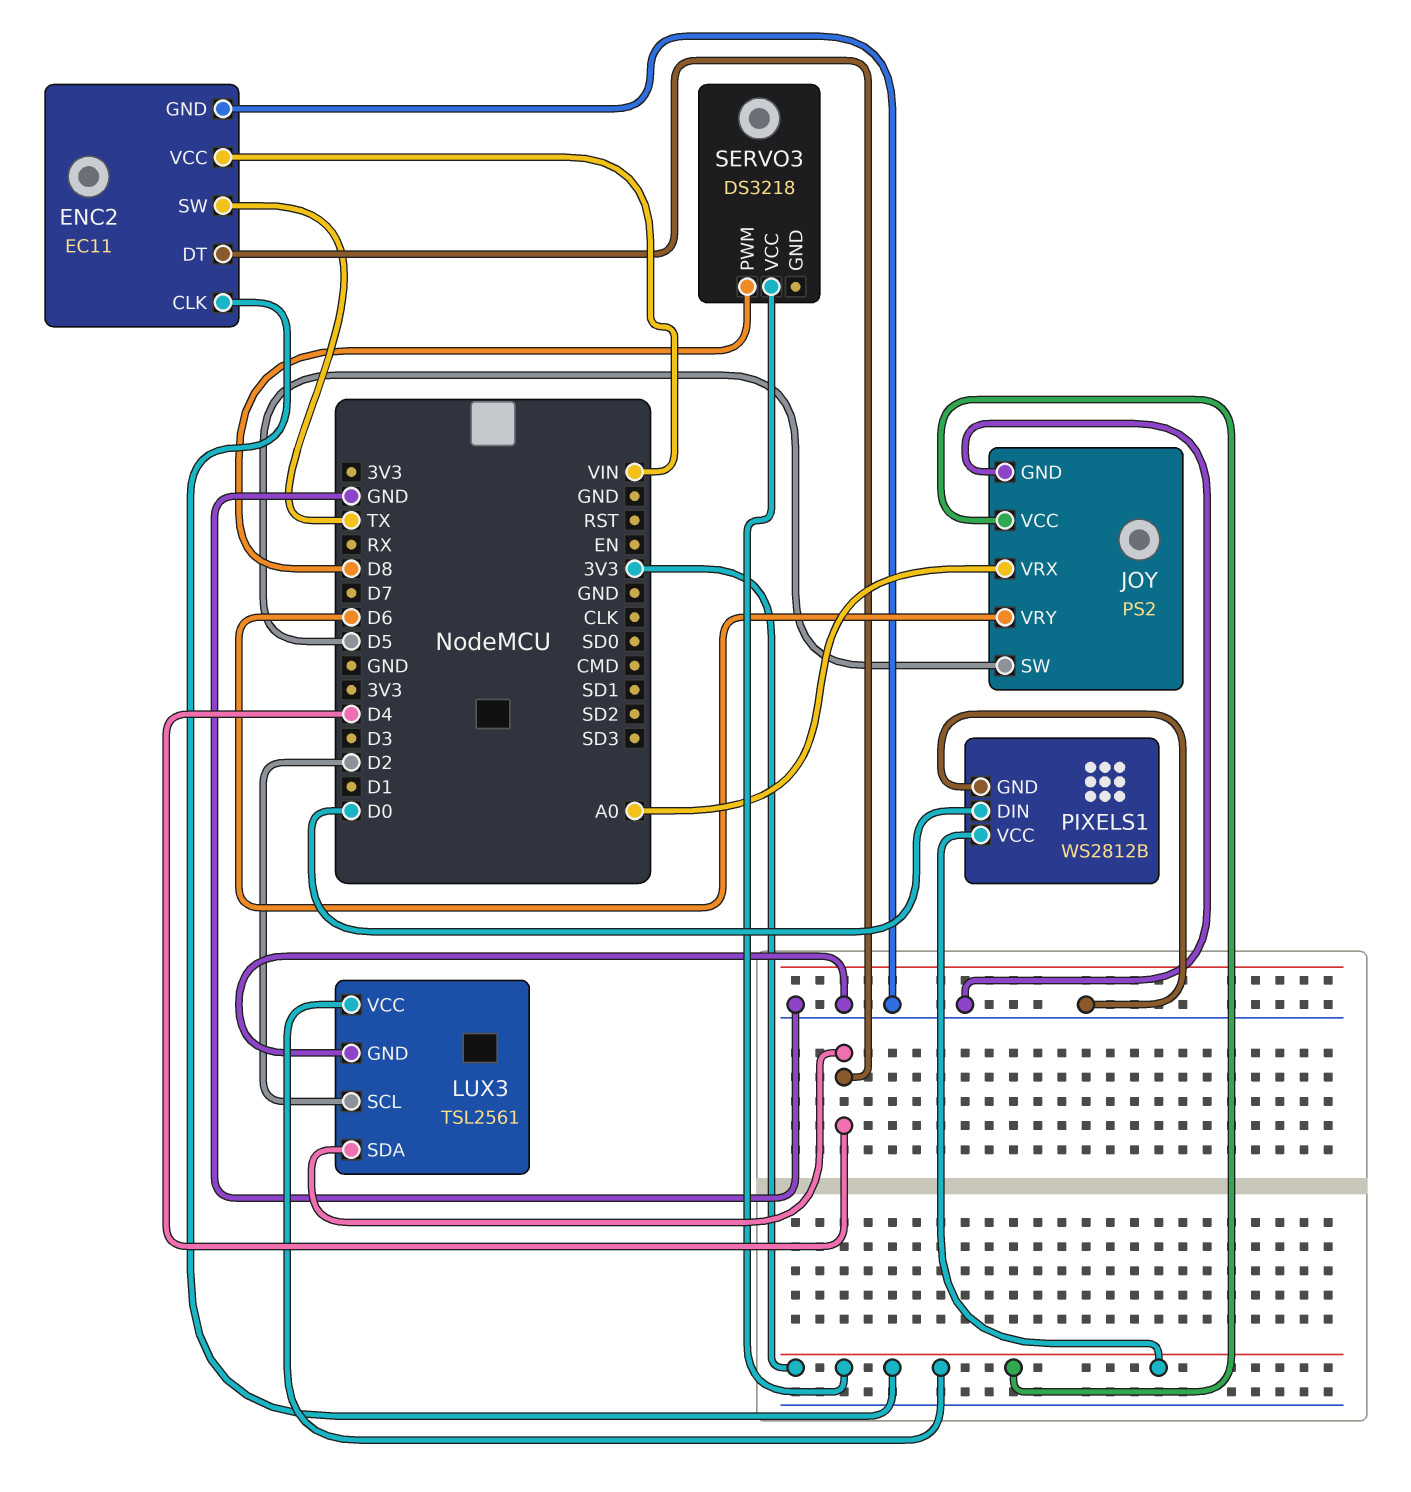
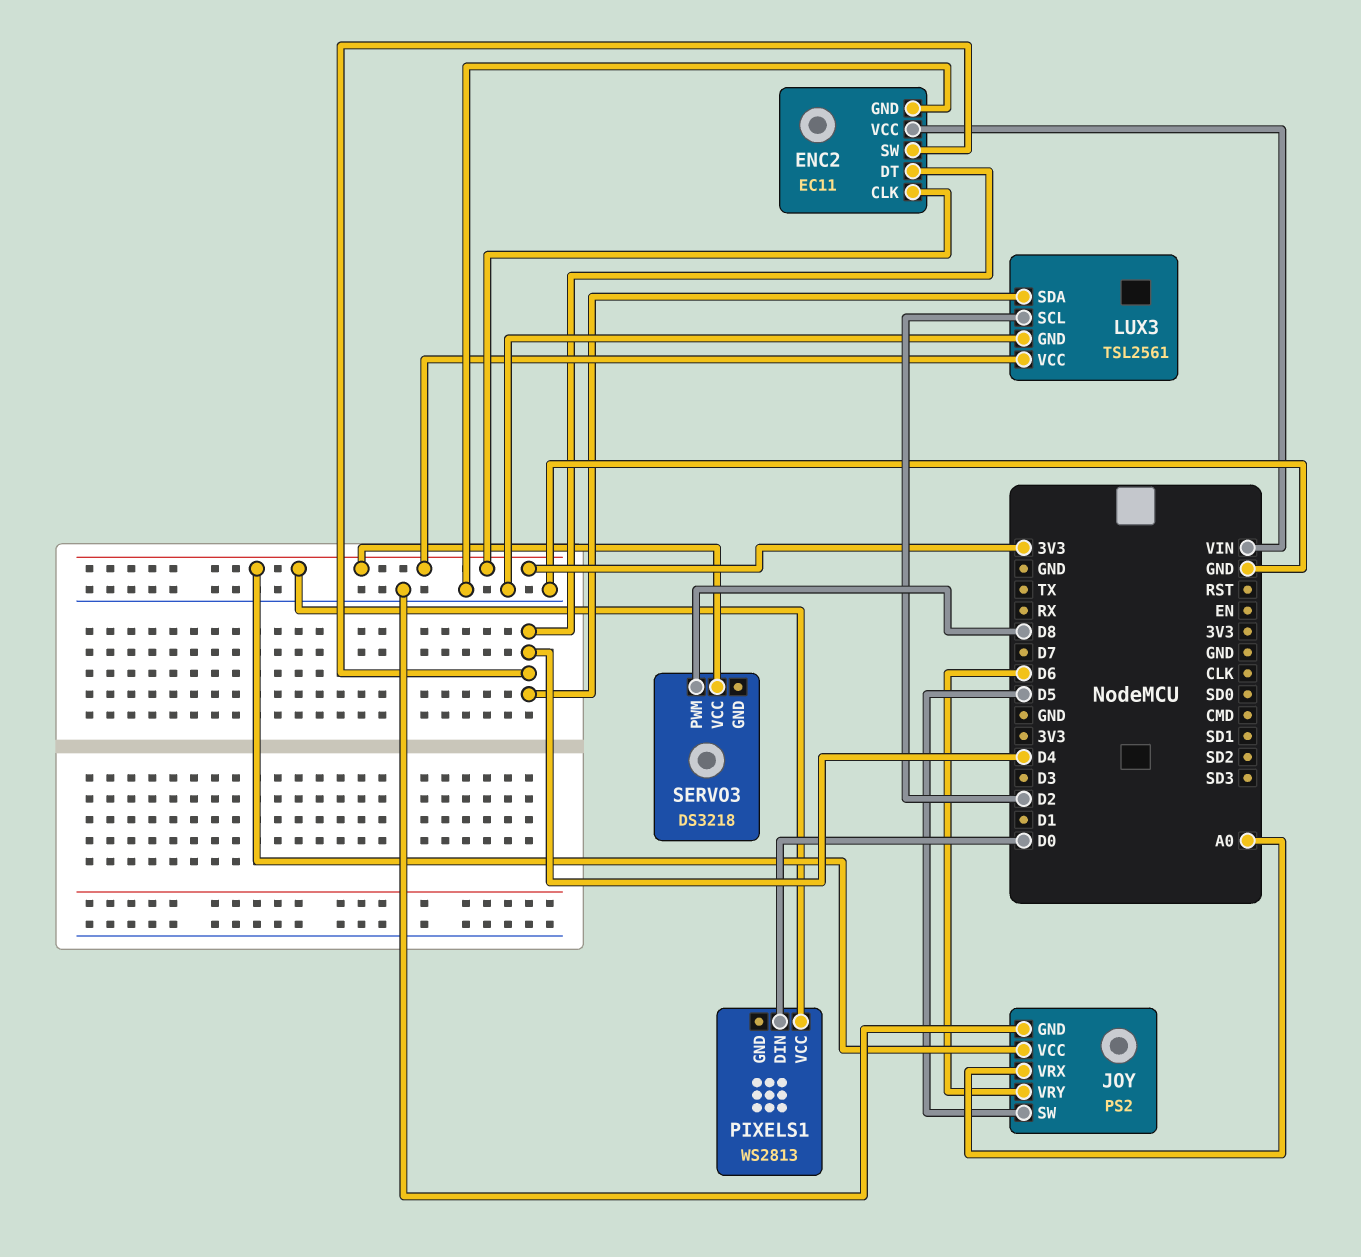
ENC2 pin SW: TX -> D4
PIXELS1: WS2812B -> WS2813
PIXELS1 pin GND: GND -> none

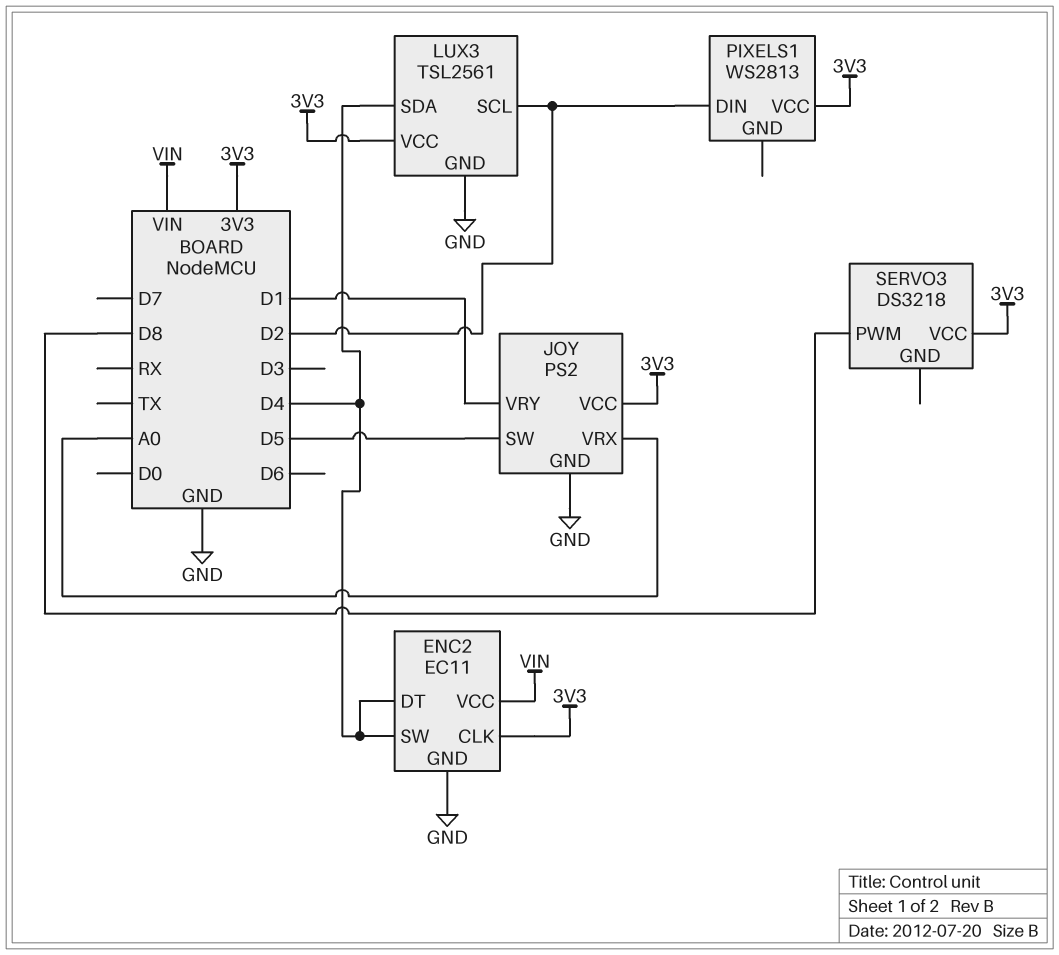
JOY pin VRY: D6 -> D1
PIXELS1 pin DIN: D0 -> D2

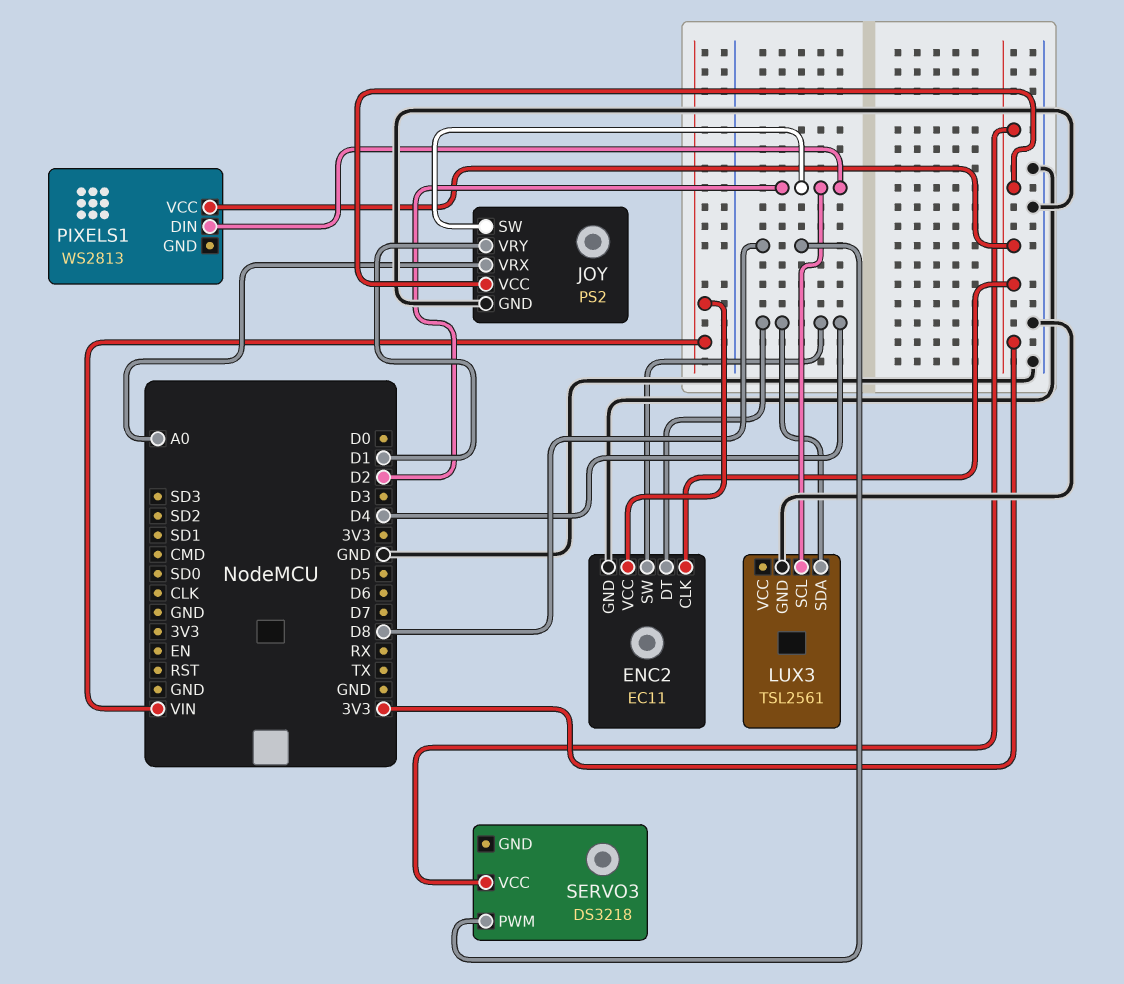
JOY pin SW: D5 -> D2
LUX3 pin VCC: 3V3 -> none

